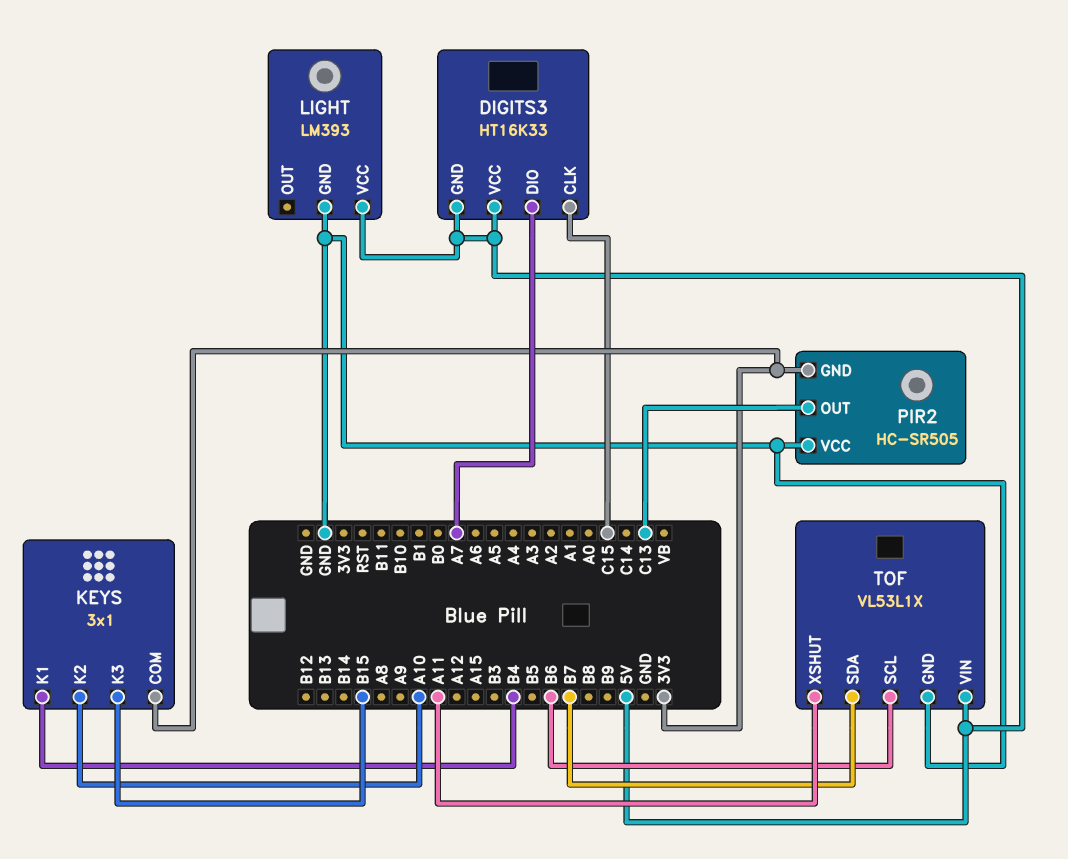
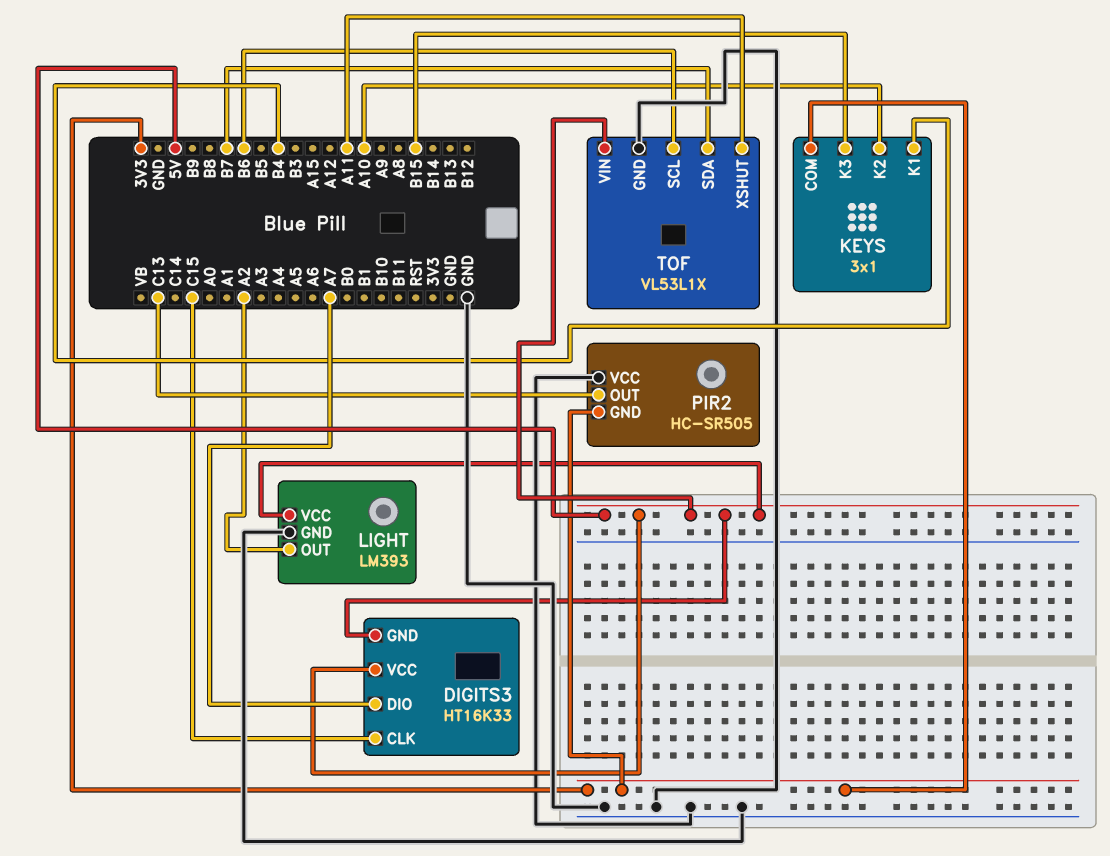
LIGHT pin OUT: none -> A2

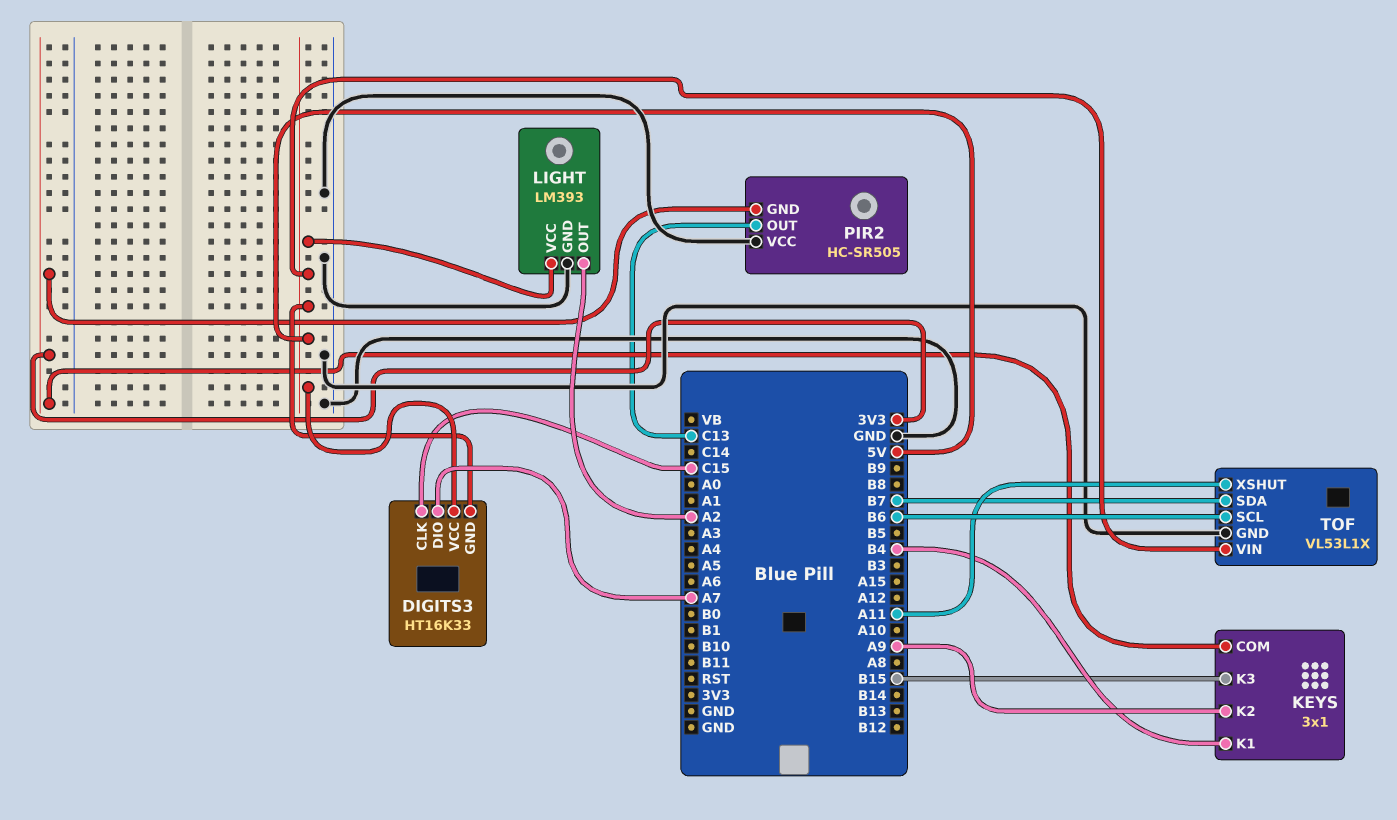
KEYS pin K2: A10 -> A9

